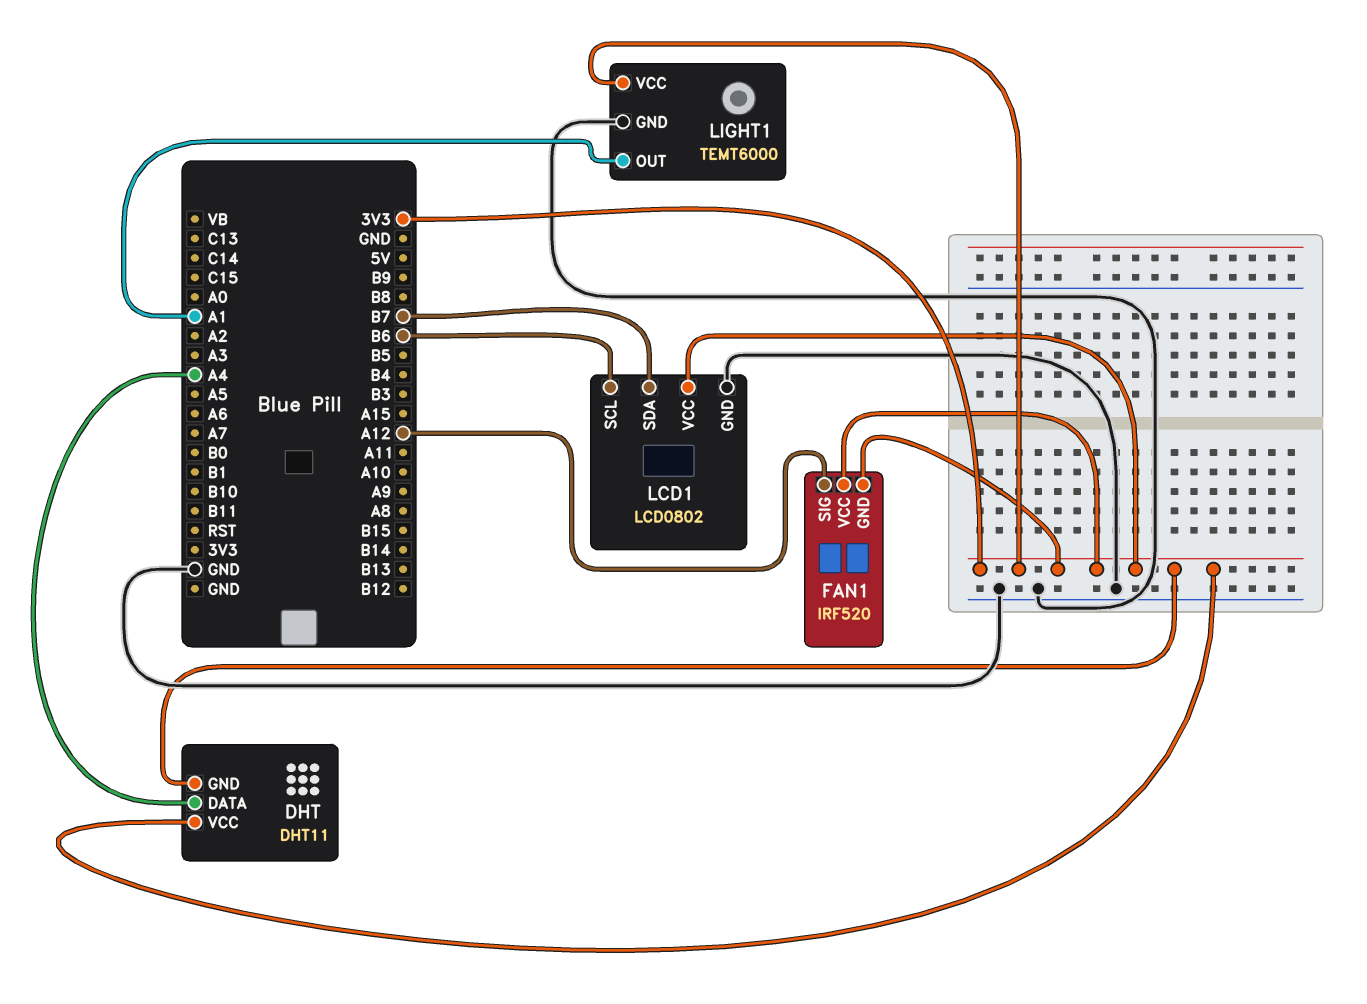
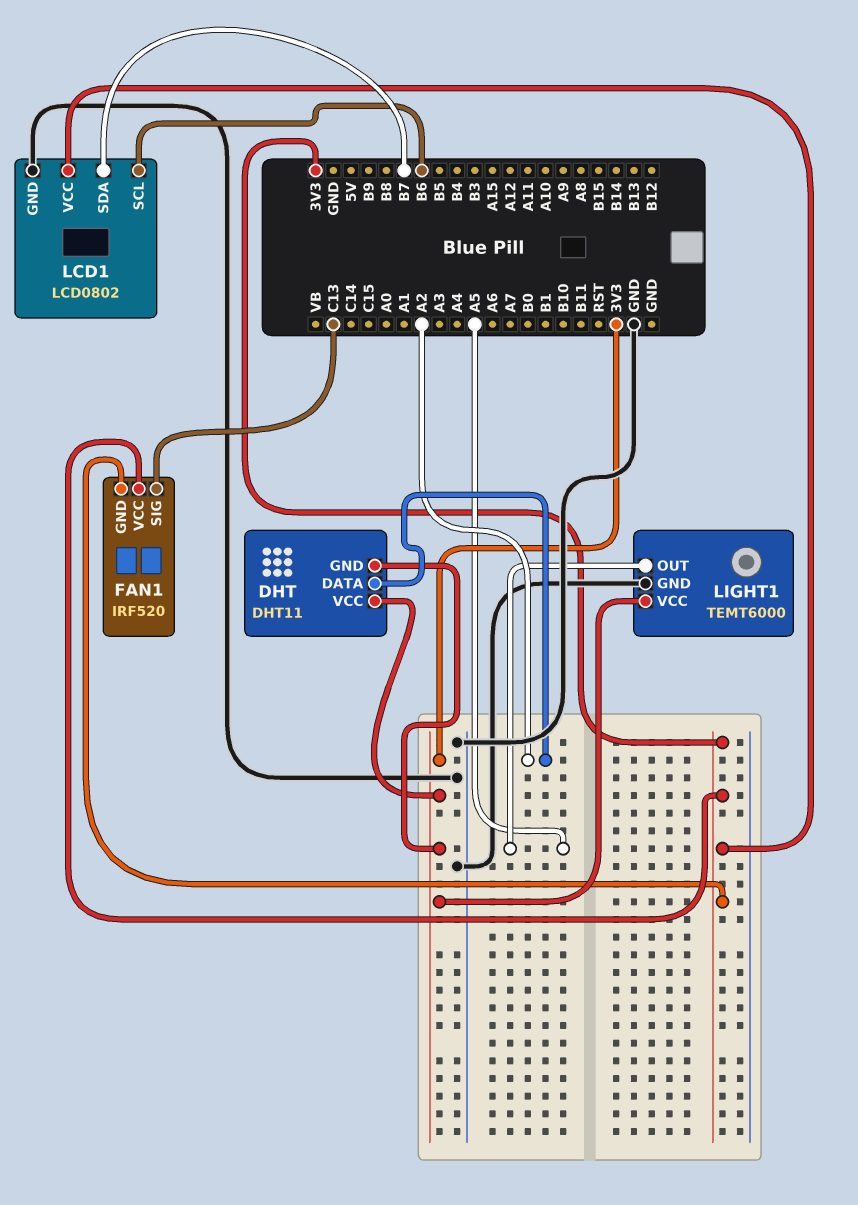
DHT pin DATA: A4 -> A2
FAN1 pin SIG: A12 -> C13
LIGHT1 pin OUT: A1 -> A5

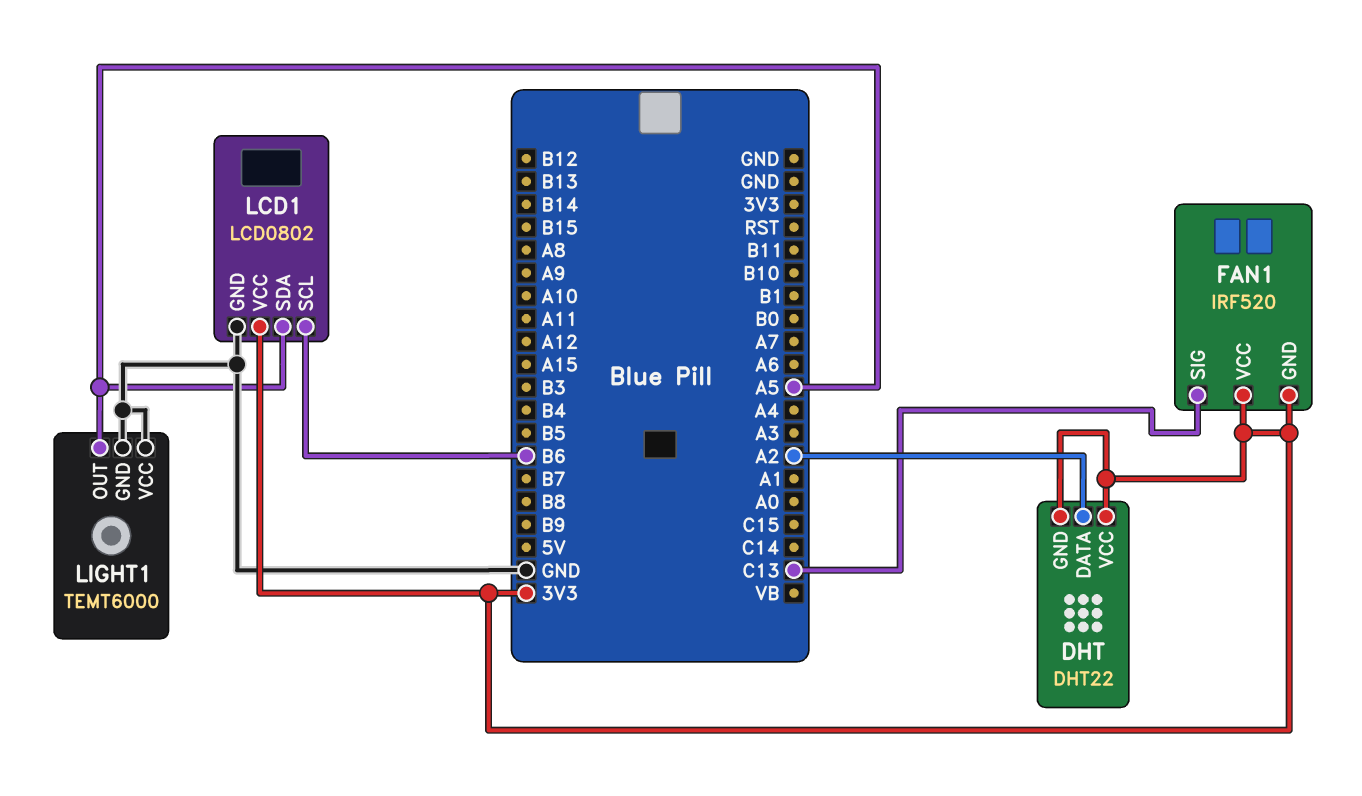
DHT: DHT11 -> DHT22
LCD1 pin SDA: B7 -> A5
LIGHT1 pin VCC: 3V3 -> GND

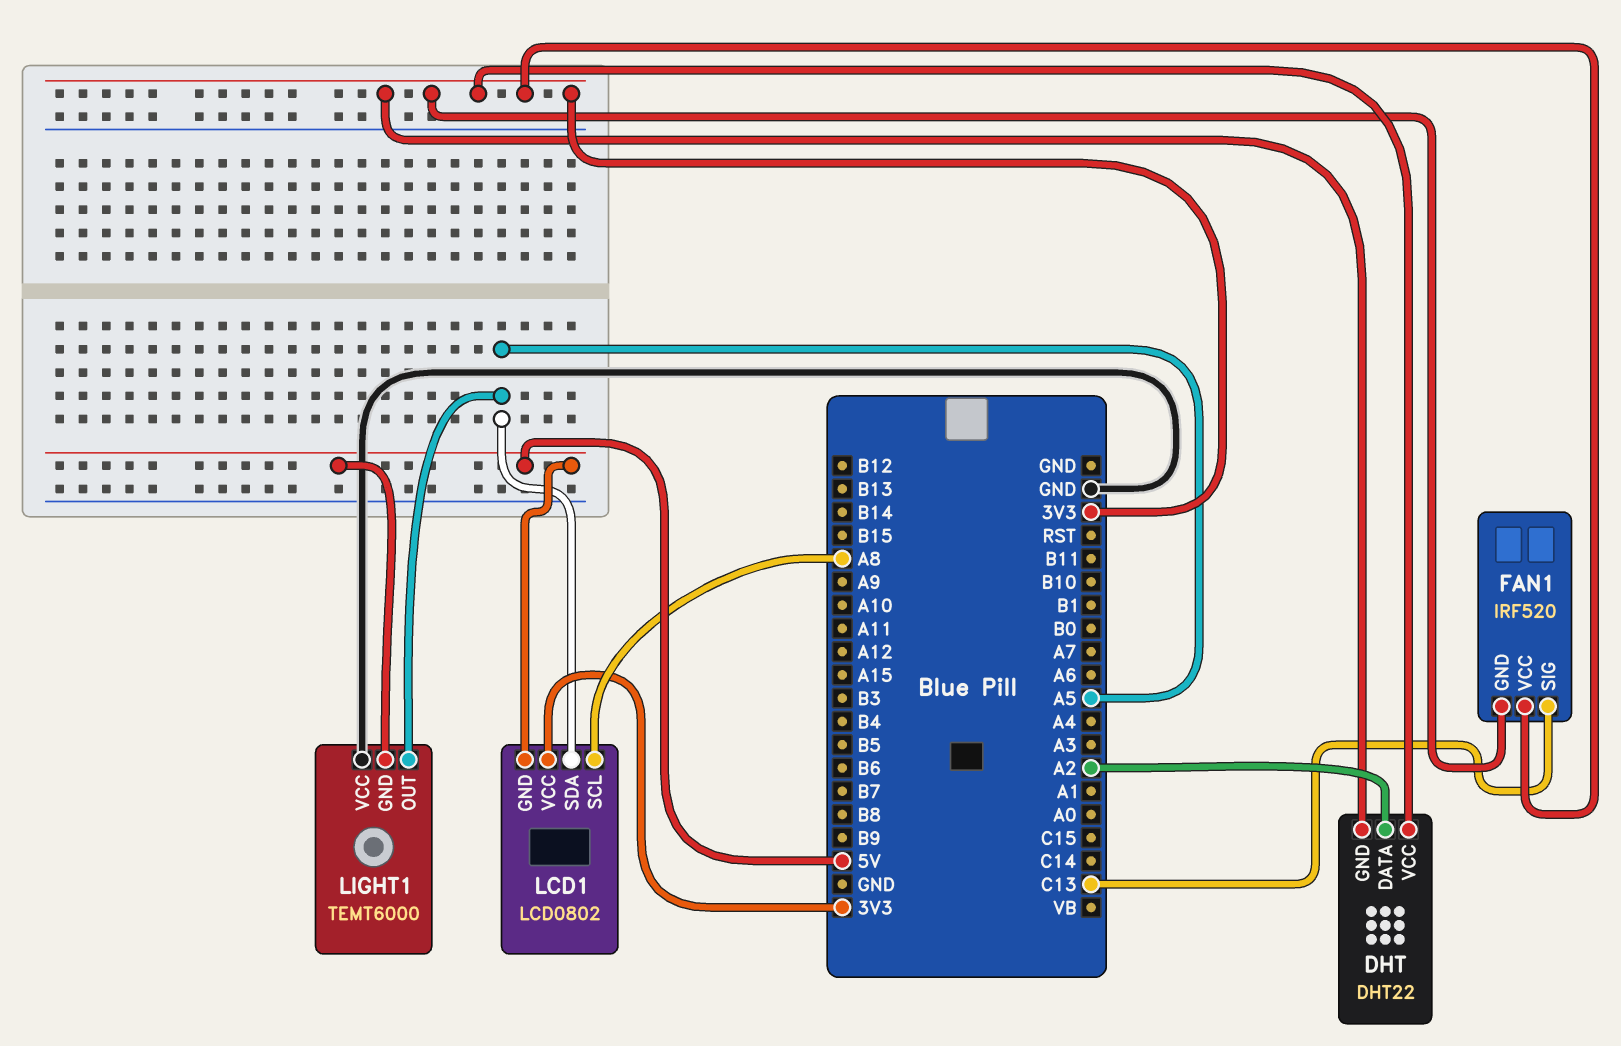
LCD1 pin GND: GND -> 5V
LCD1 pin SCL: B6 -> A8
LIGHT1 pin GND: GND -> 5V

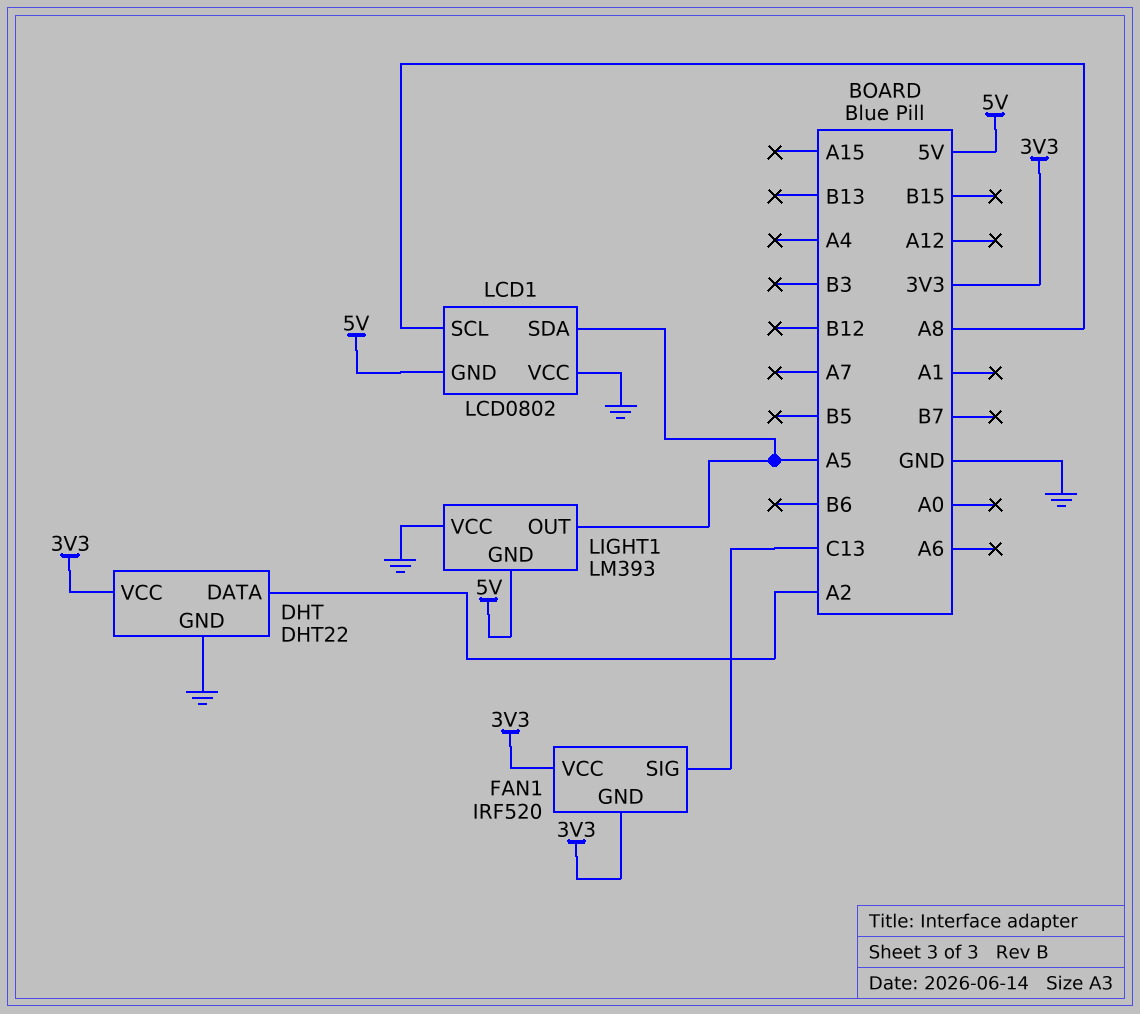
DHT pin GND: 3V3 -> GND
LCD1 pin VCC: 3V3 -> GND
LIGHT1: TEMT6000 -> LM393

